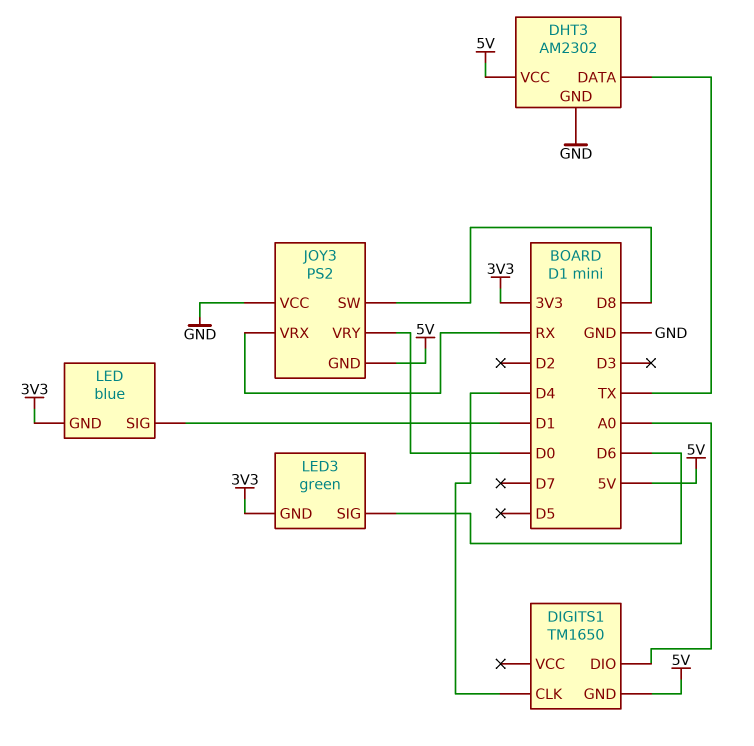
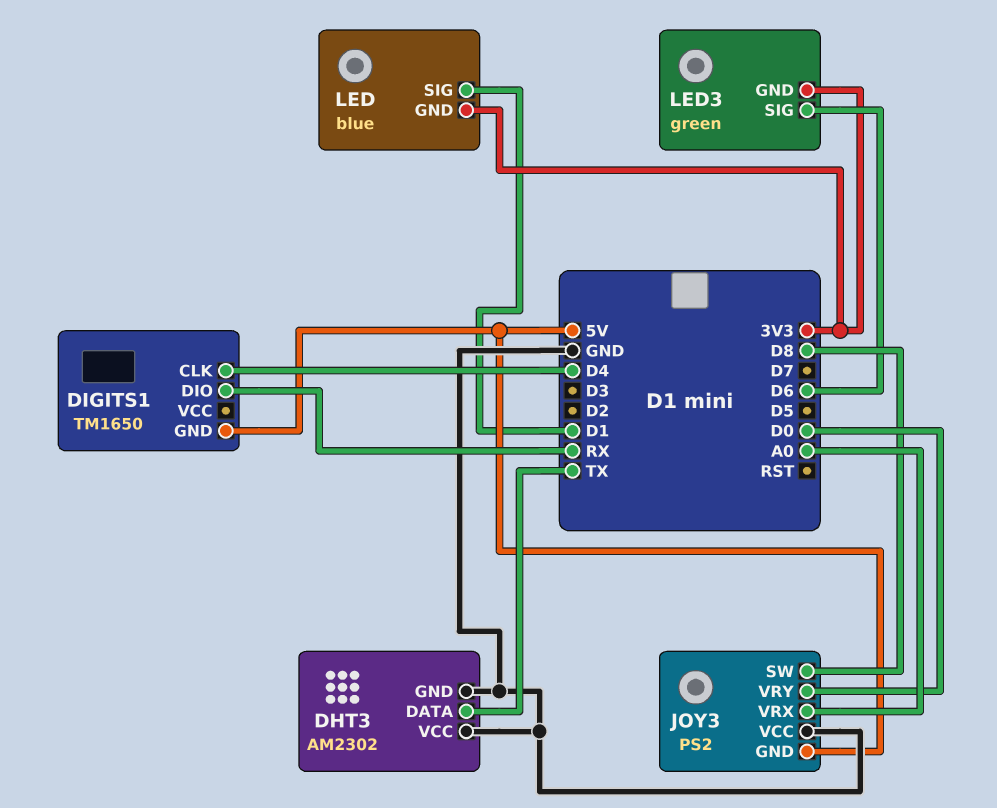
DHT3 pin VCC: 5V -> GND
DIGITS1 pin DIO: A0 -> RX
JOY3 pin VRX: RX -> A0

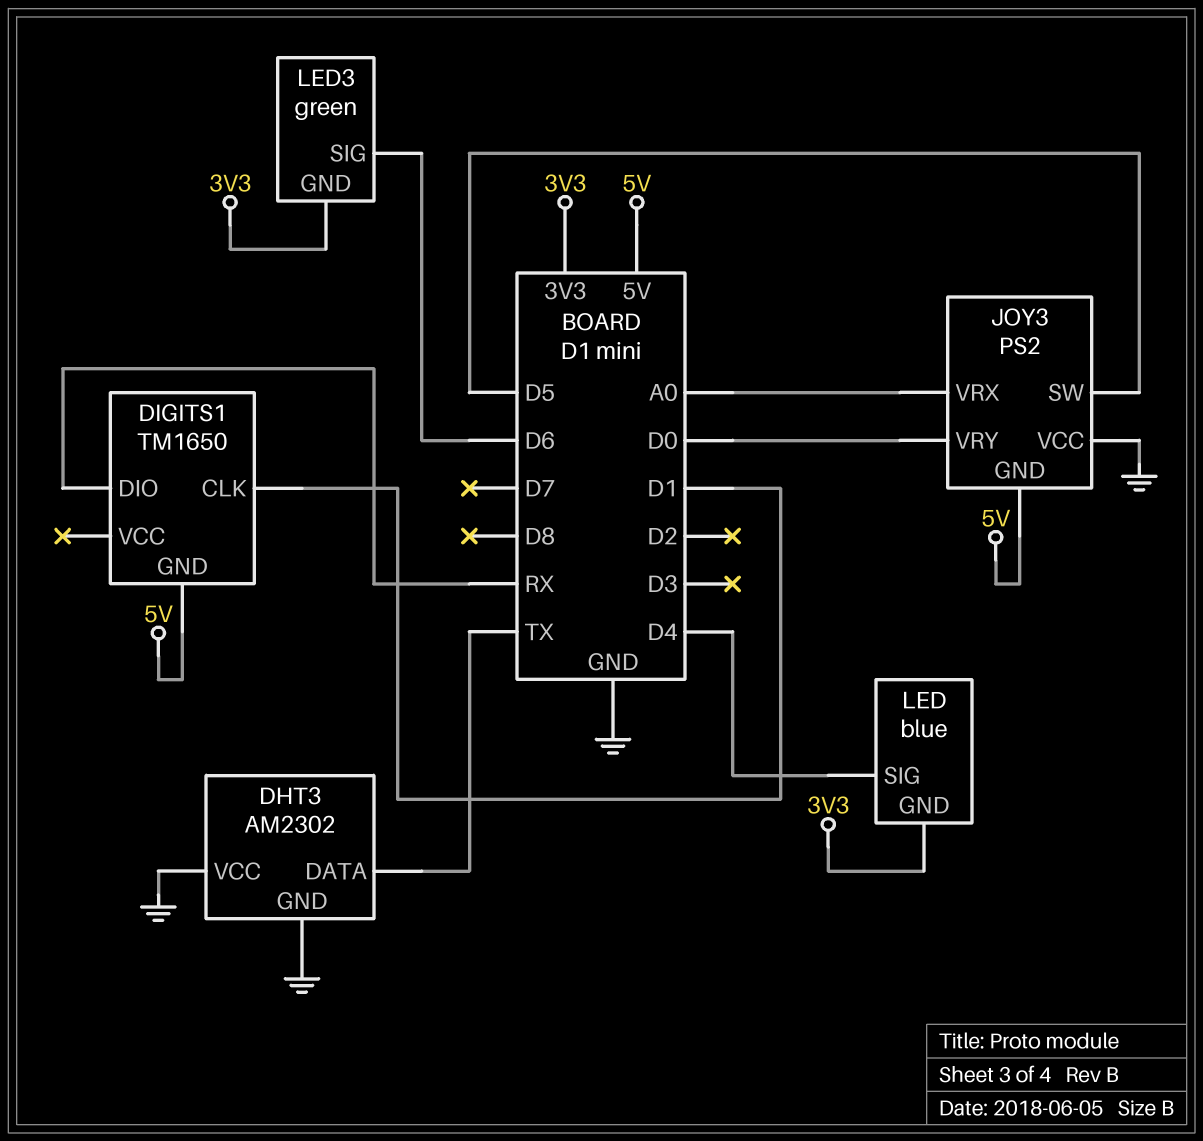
DIGITS1 pin CLK: D4 -> D1
JOY3 pin SW: D8 -> D5
LED pin SIG: D1 -> D4

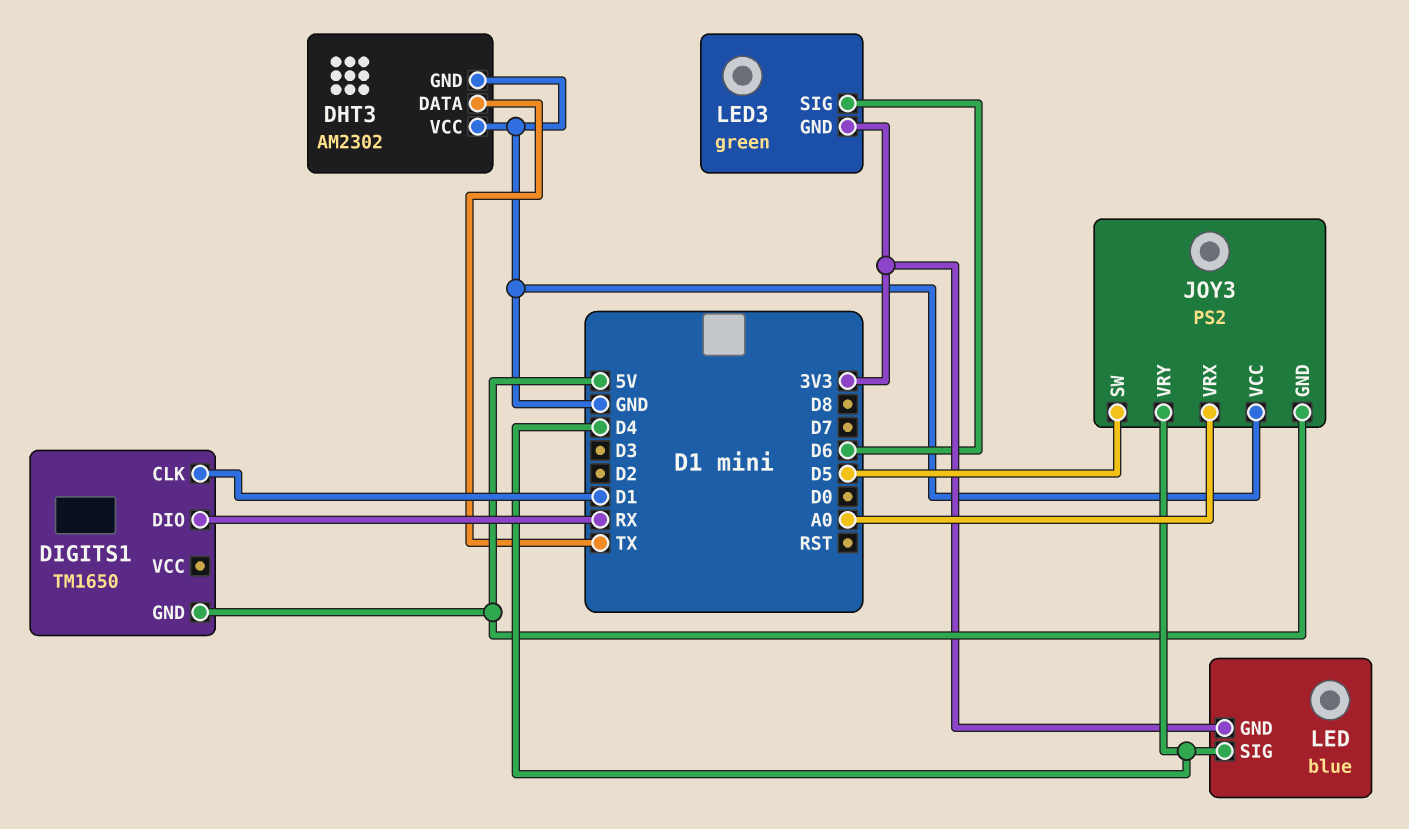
JOY3 pin VRY: D0 -> D4

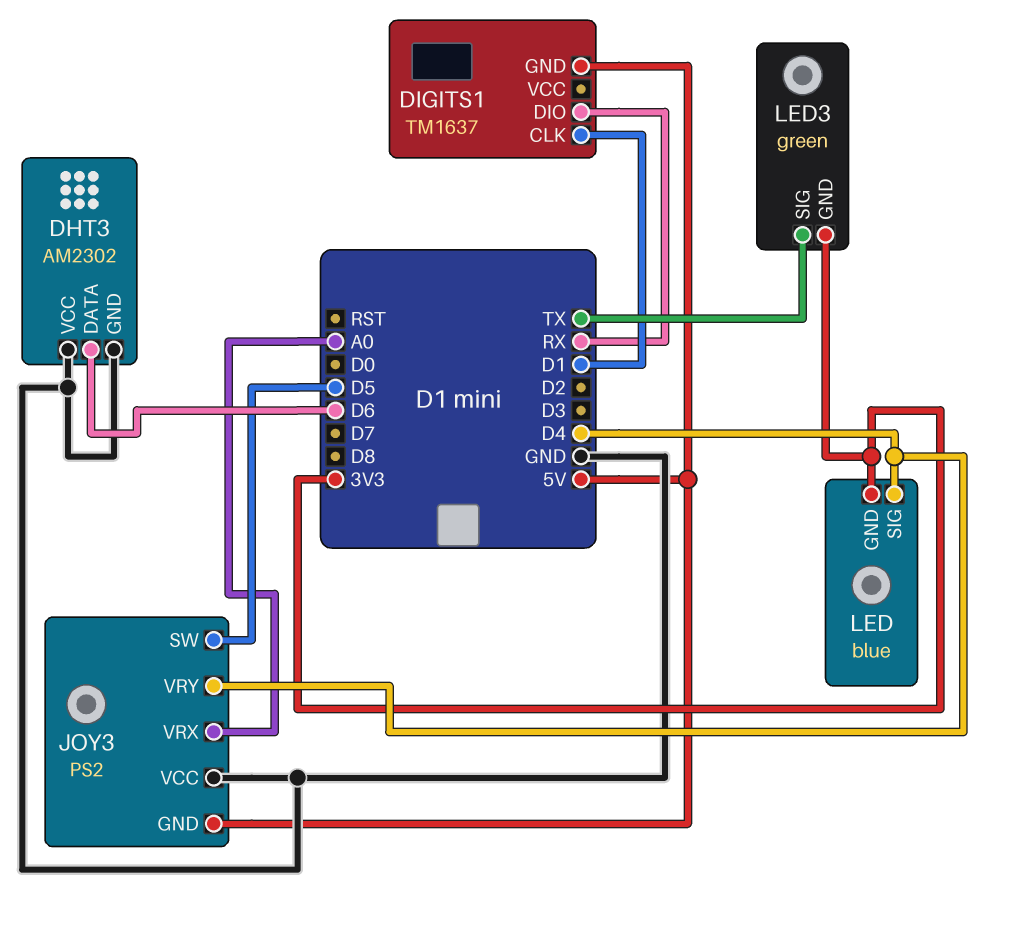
DHT3 pin DATA: TX -> D6
DIGITS1: TM1650 -> TM1637
LED3 pin SIG: D6 -> TX

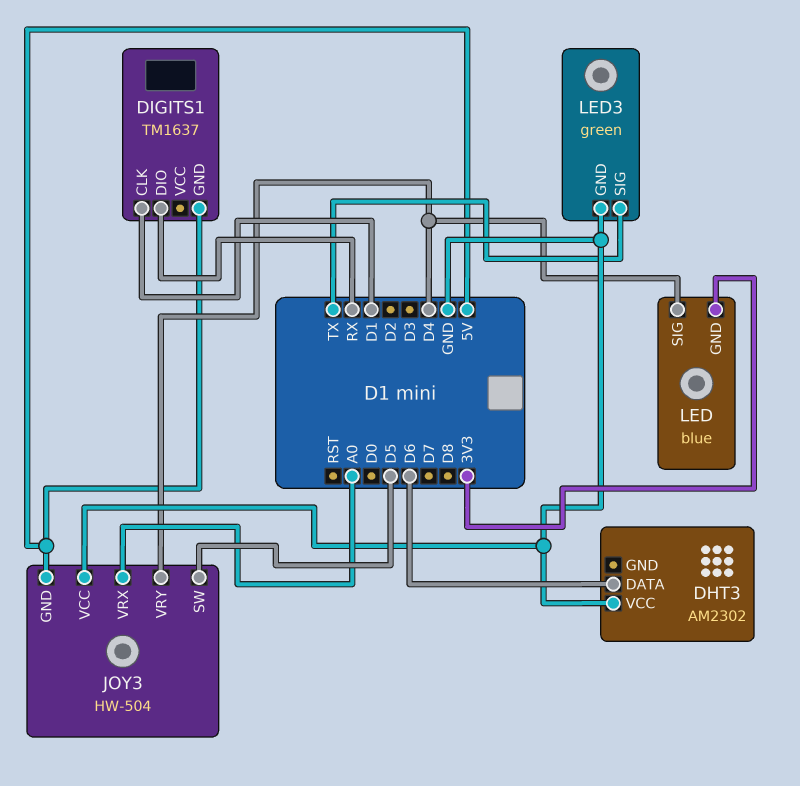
DHT3 pin GND: GND -> none
JOY3: PS2 -> HW-504
LED3 pin GND: 3V3 -> GND

